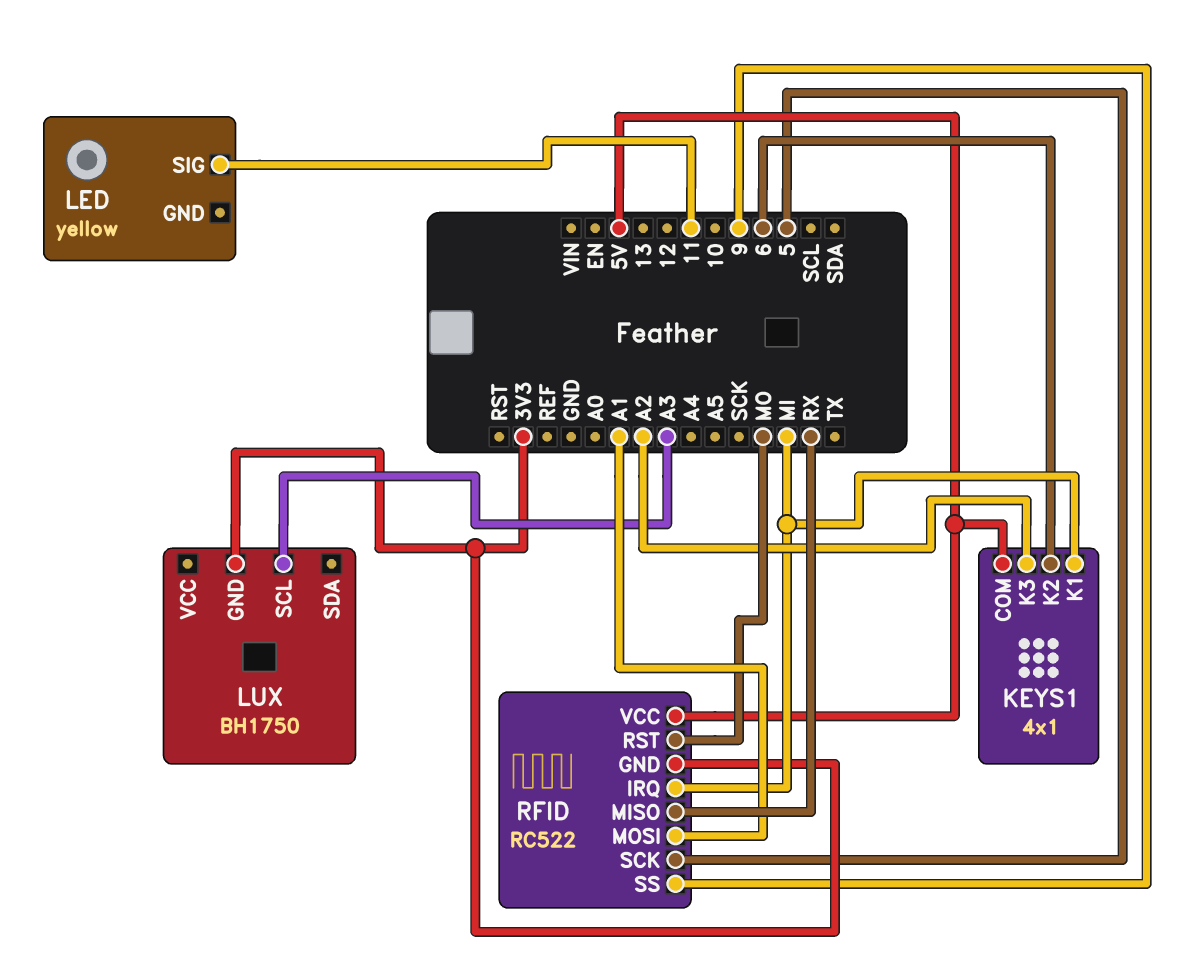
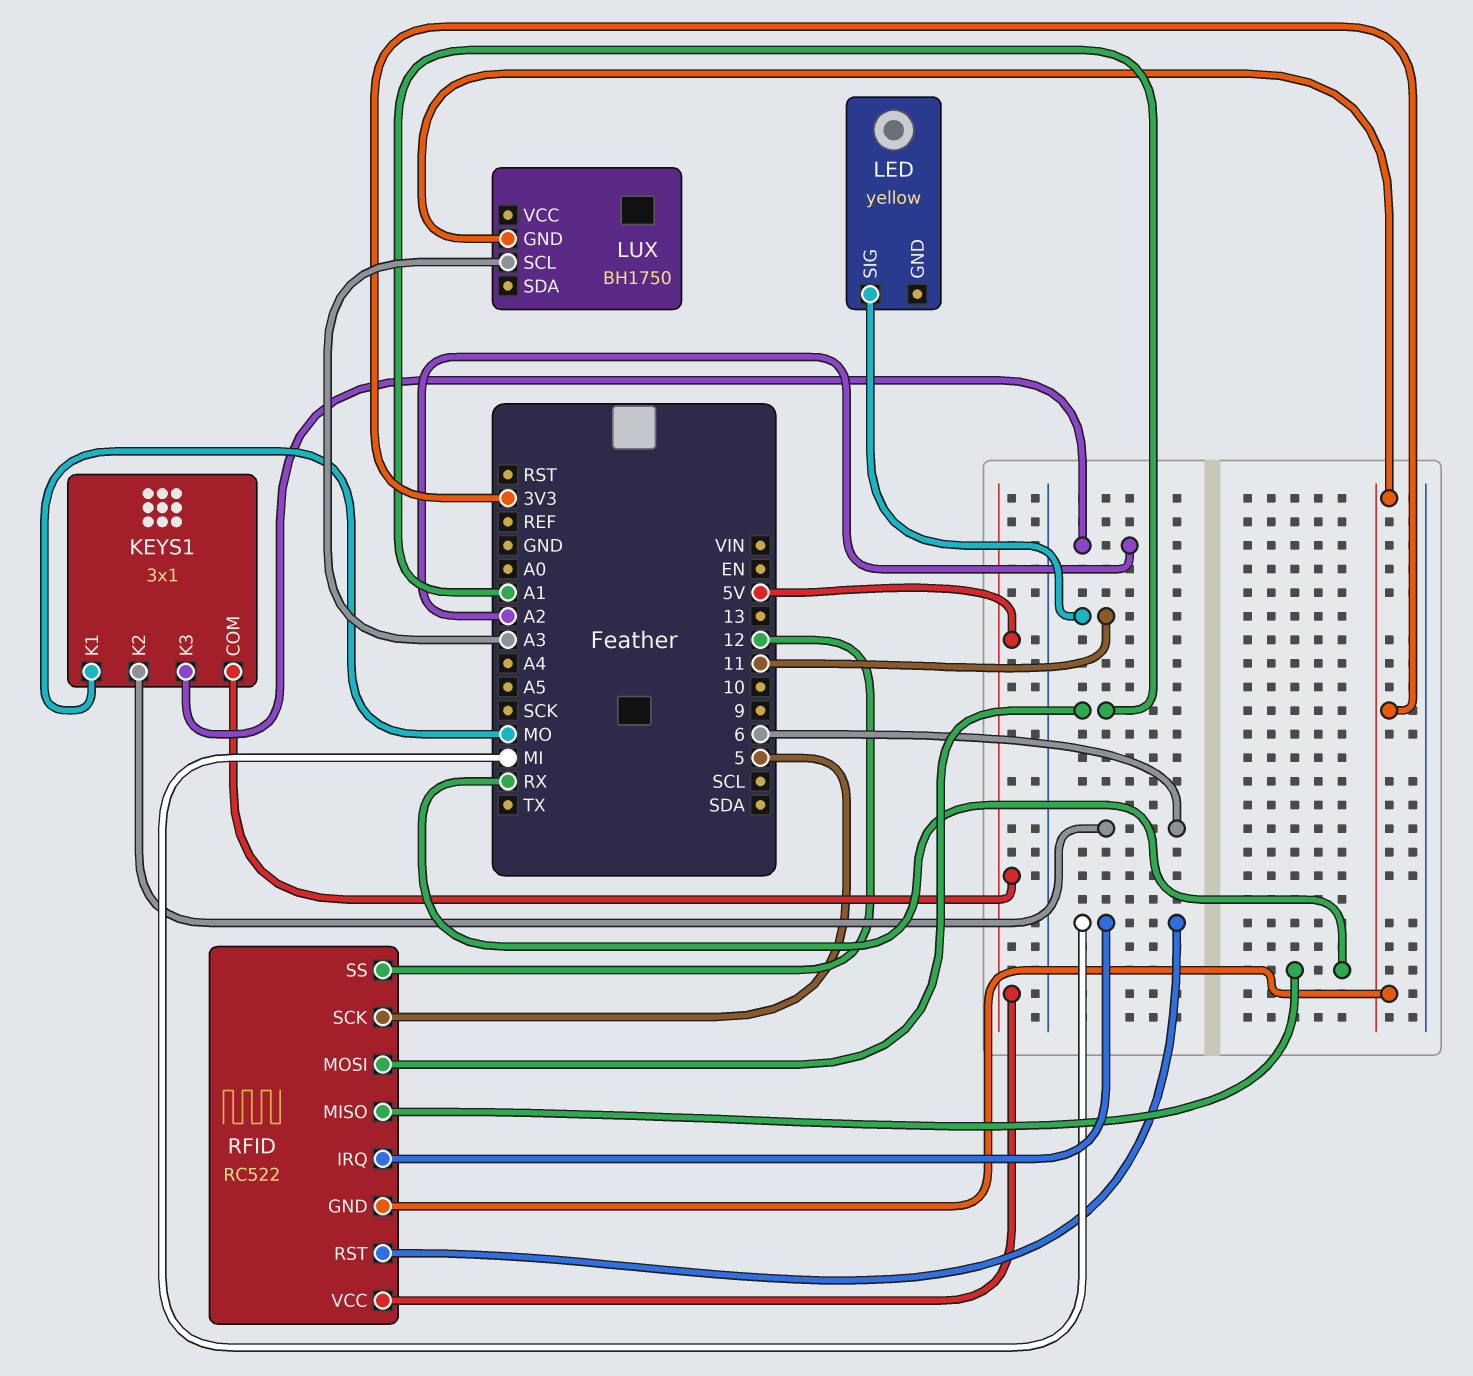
KEYS1: 4x1 -> 3x1
KEYS1 pin K1: MI -> MO
RFID pin RST: MO -> MI
RFID pin SS: 9 -> 12

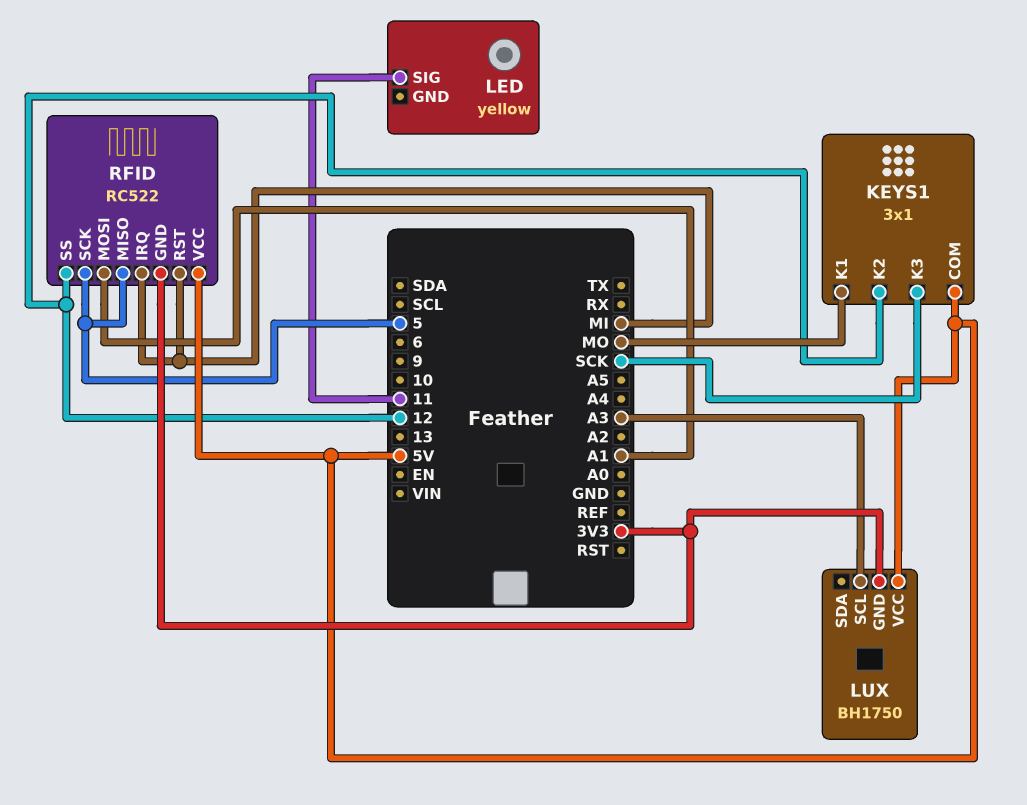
KEYS1 pin K2: 6 -> 12
KEYS1 pin K3: A2 -> SCK
LUX pin VCC: none -> 5V
RFID pin MISO: RX -> 5

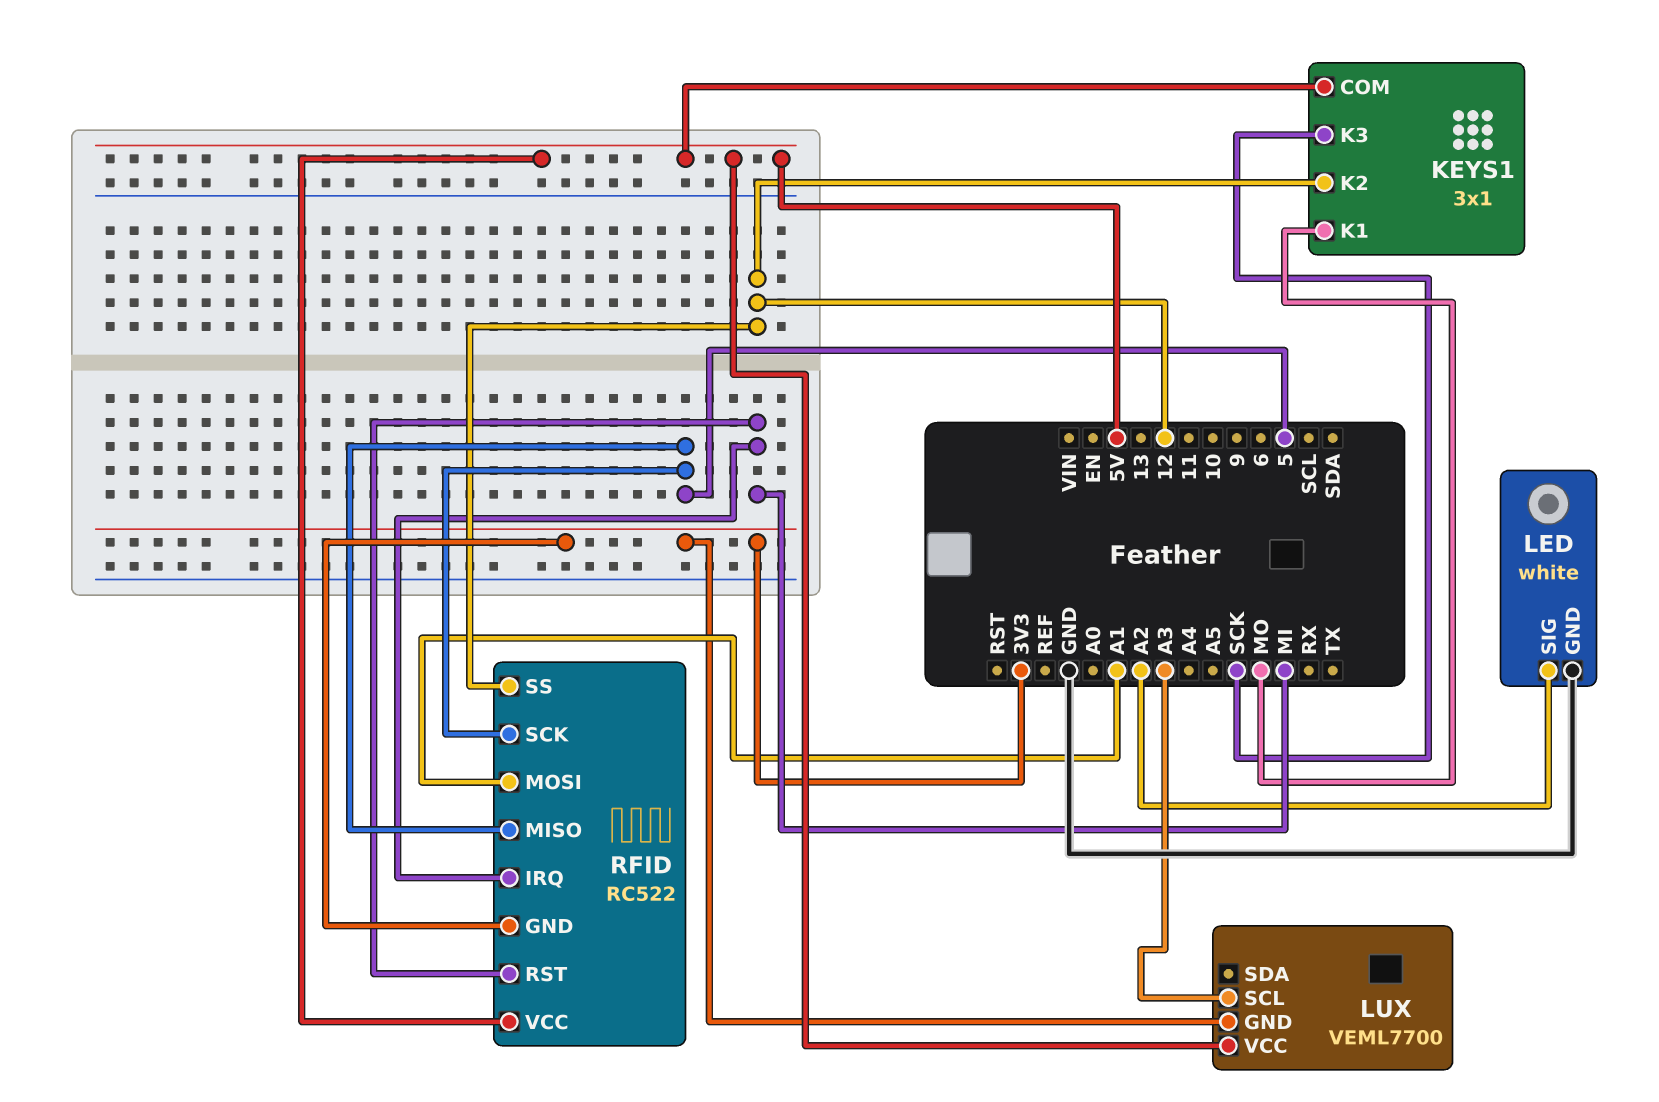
LED: yellow -> white
LED pin GND: none -> GND
LED pin SIG: 11 -> A2
LUX: BH1750 -> VEML7700

